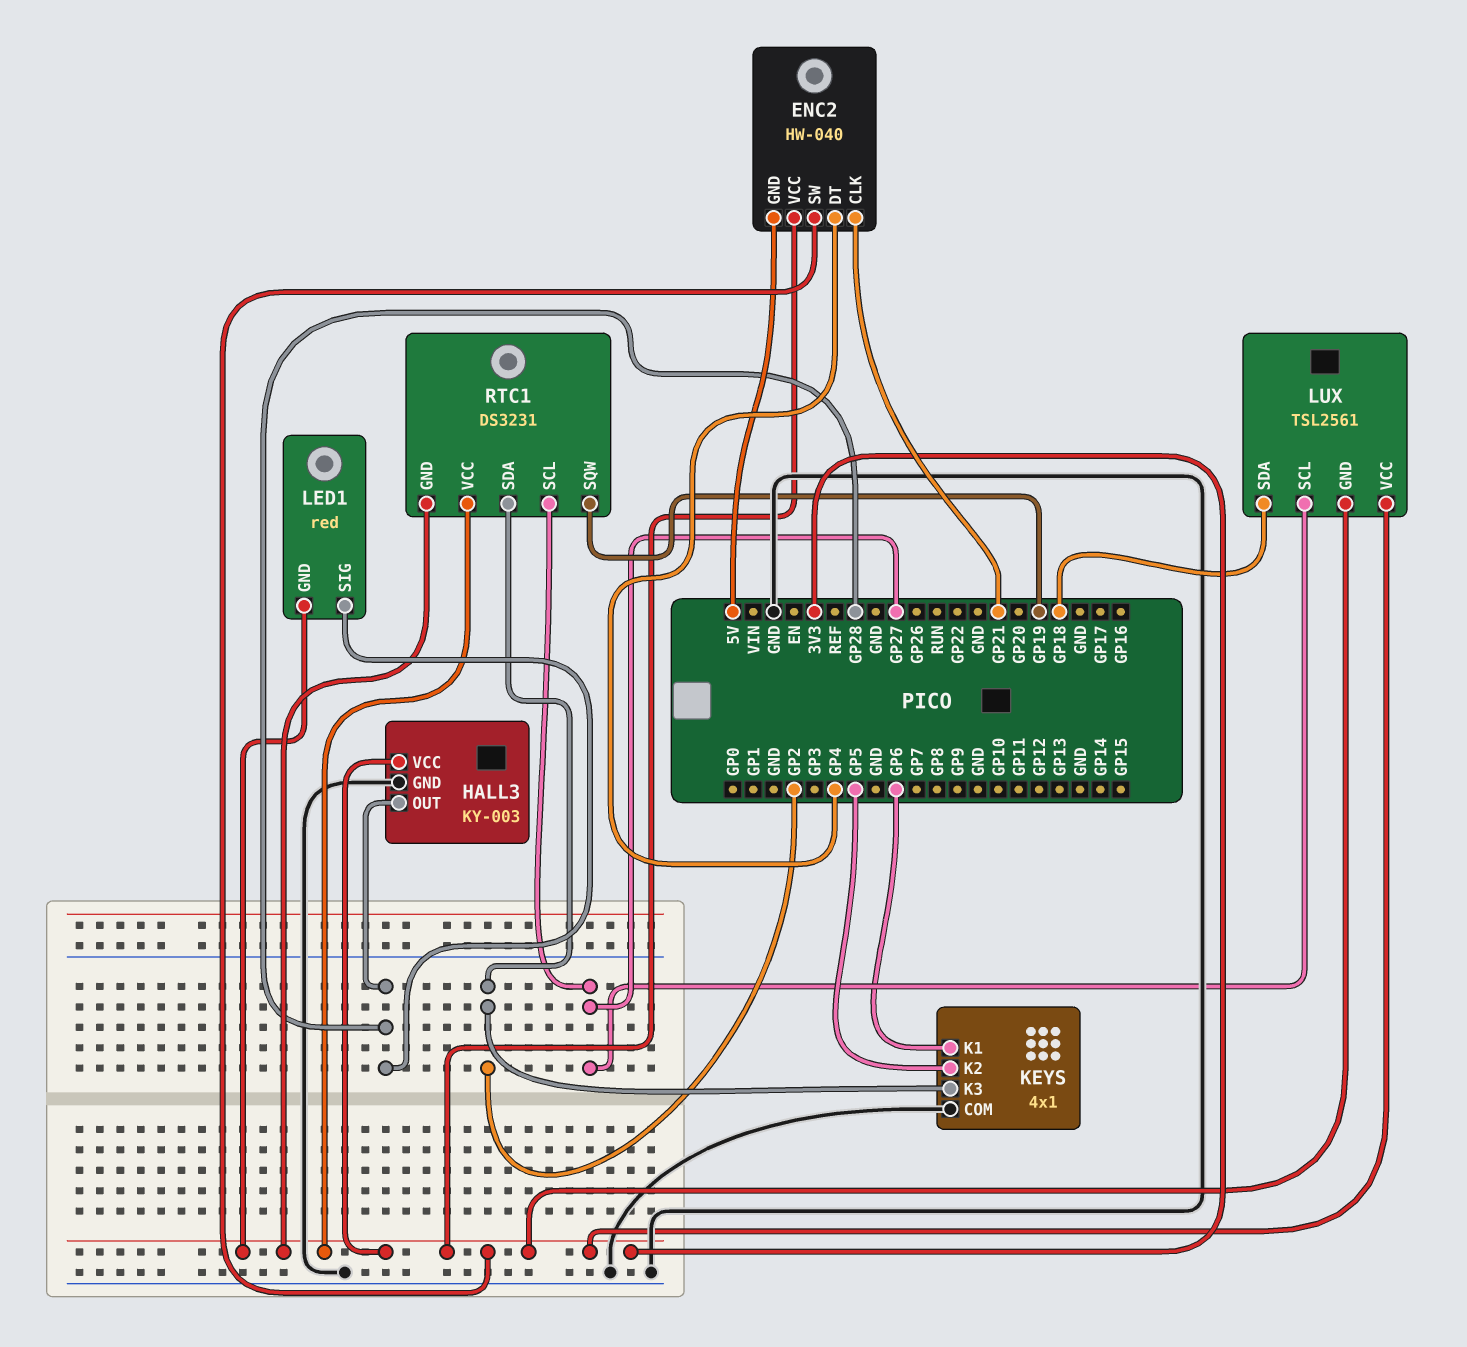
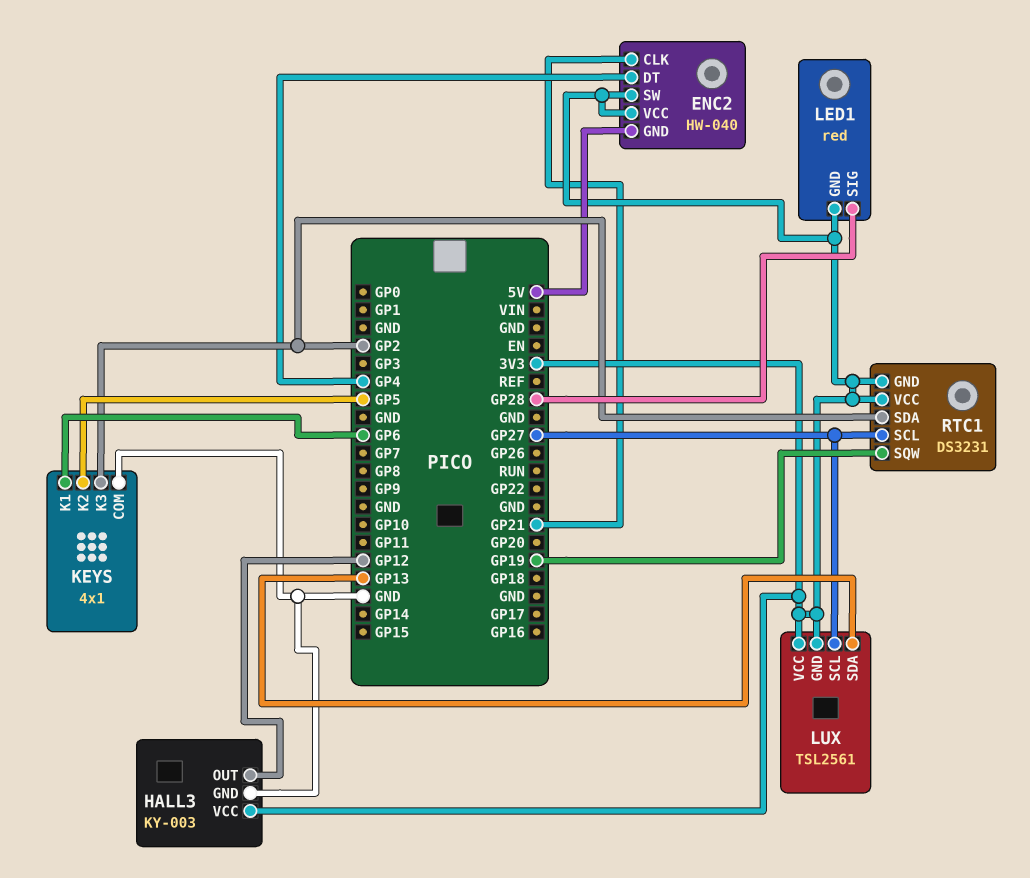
HALL3 pin OUT: GP28 -> GP12
LUX pin SDA: GP18 -> GP13

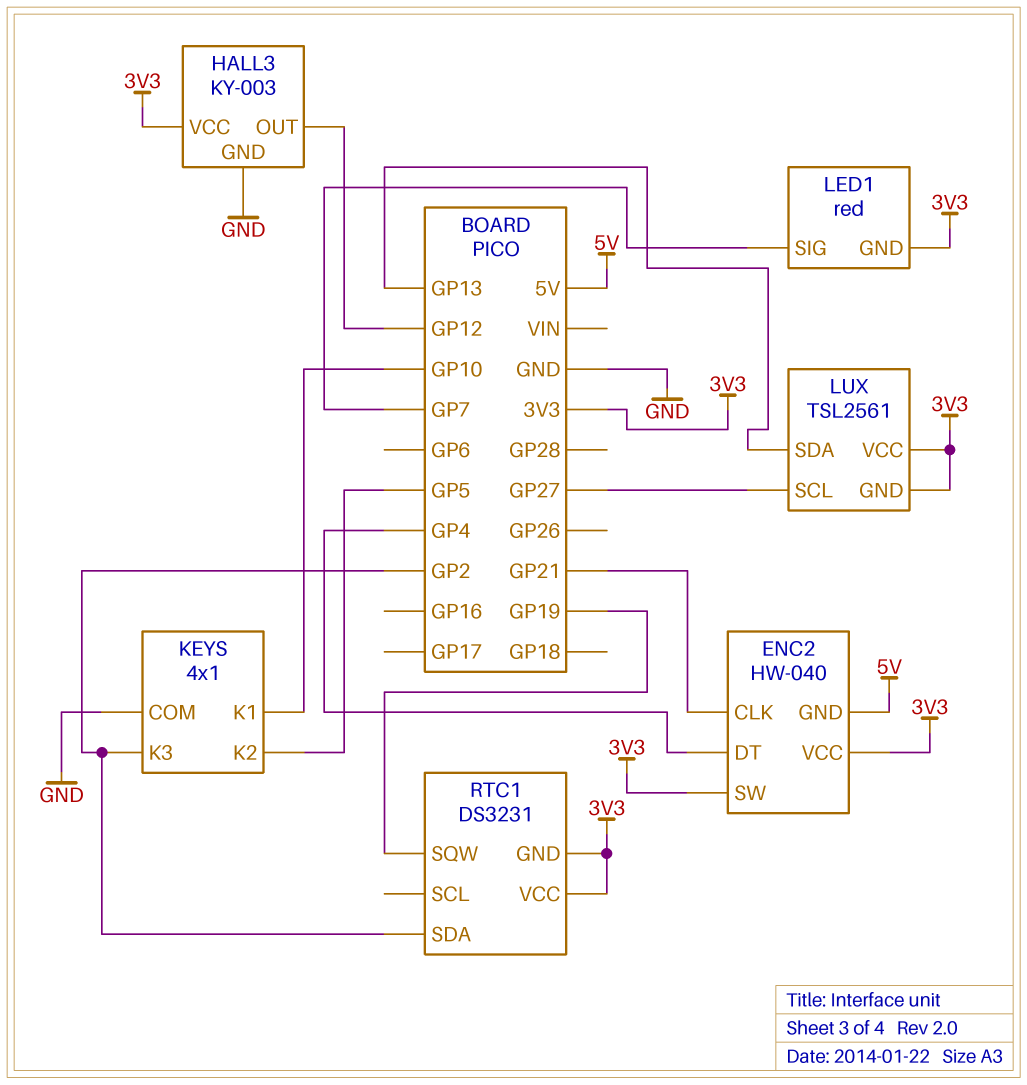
KEYS pin K1: GP6 -> GP10
LED1 pin SIG: GP28 -> GP7
RTC1 pin SCL: GP27 -> none

